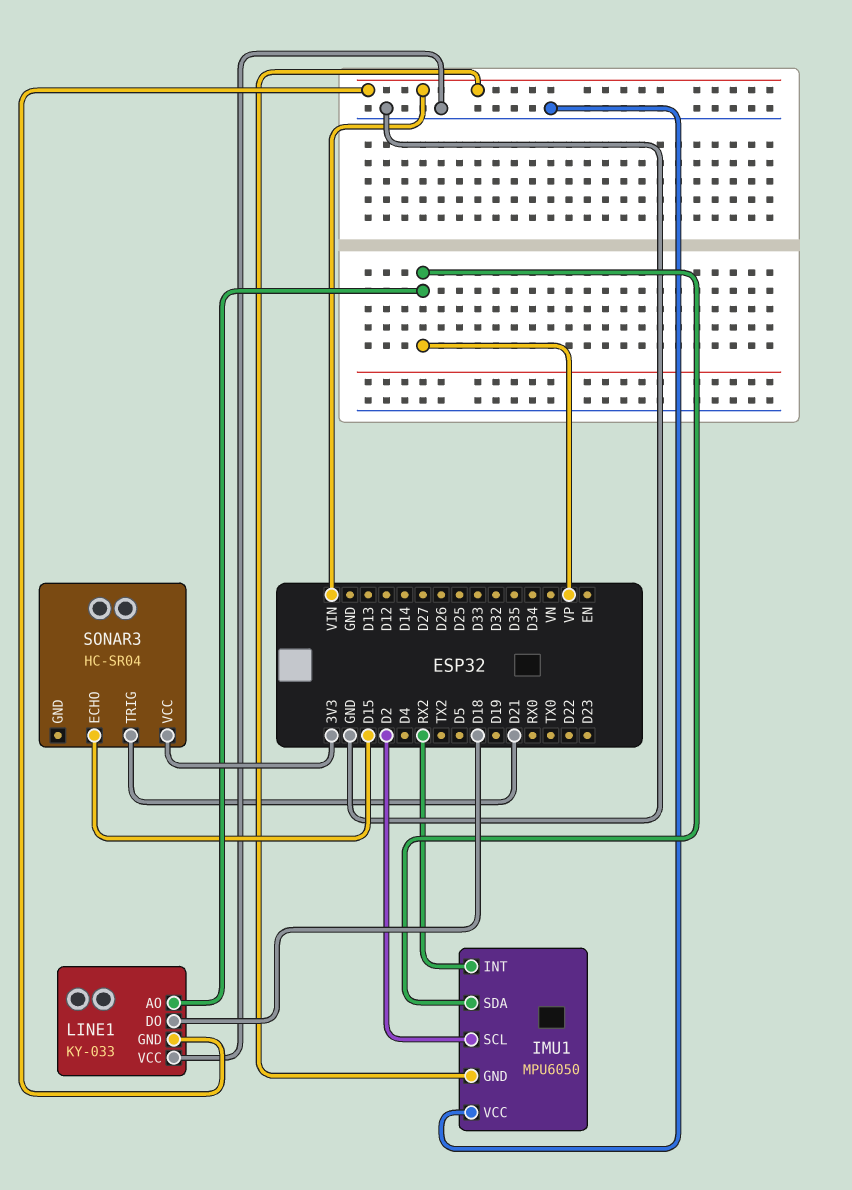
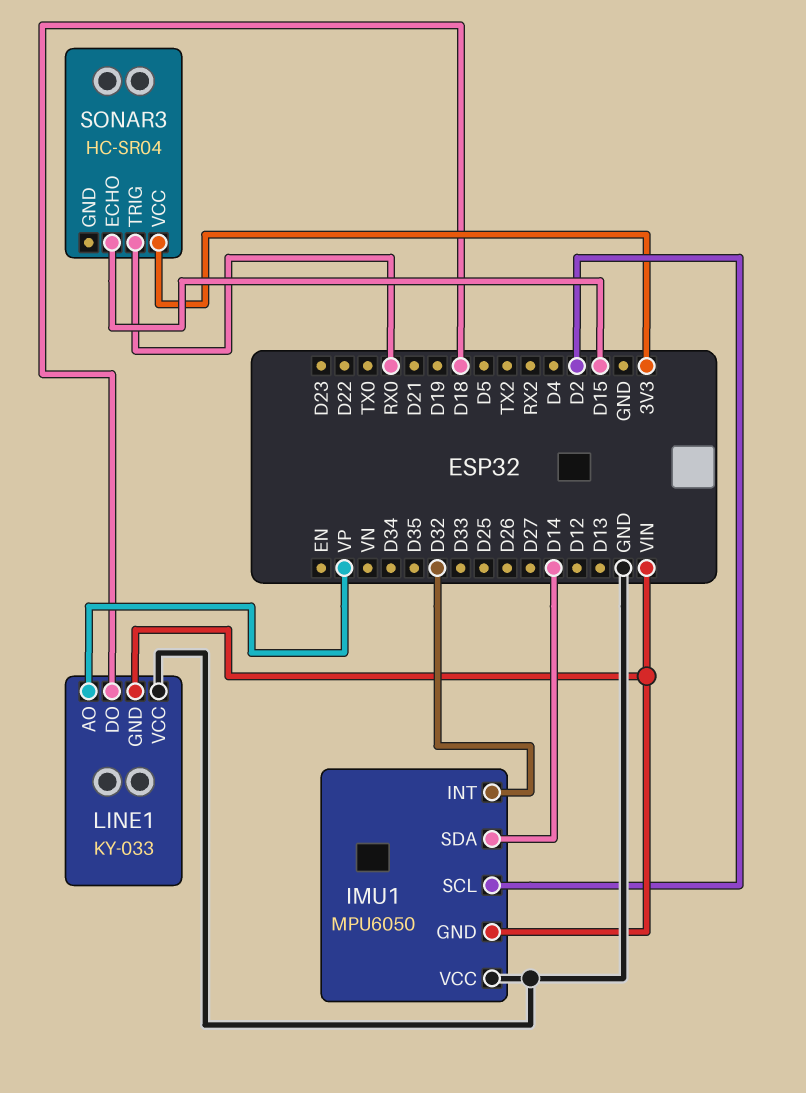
IMU1 pin INT: RX2 -> D32
IMU1 pin SDA: VP -> D14
SONAR3 pin TRIG: D21 -> RX0

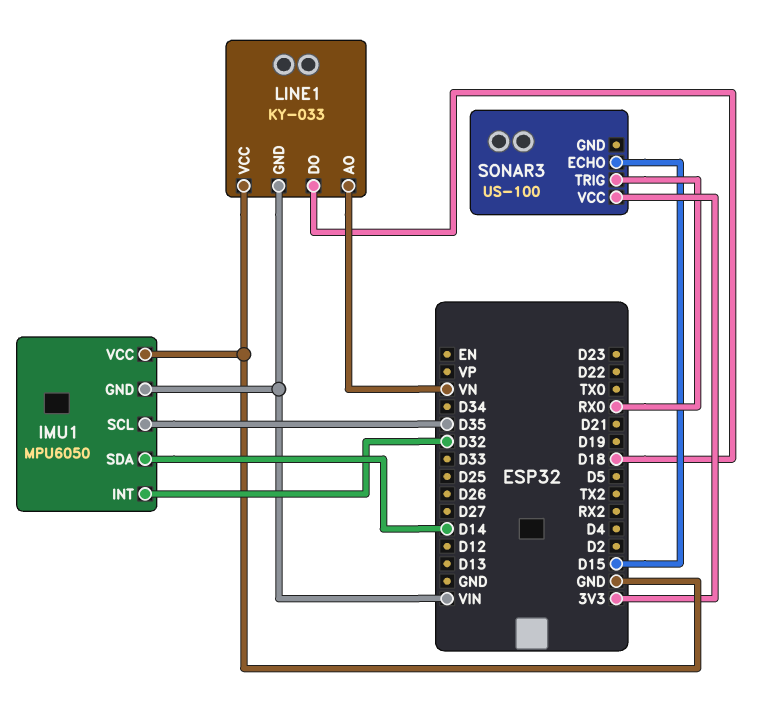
IMU1 pin SCL: D2 -> D35
LINE1 pin AO: VP -> VN
SONAR3: HC-SR04 -> US-100

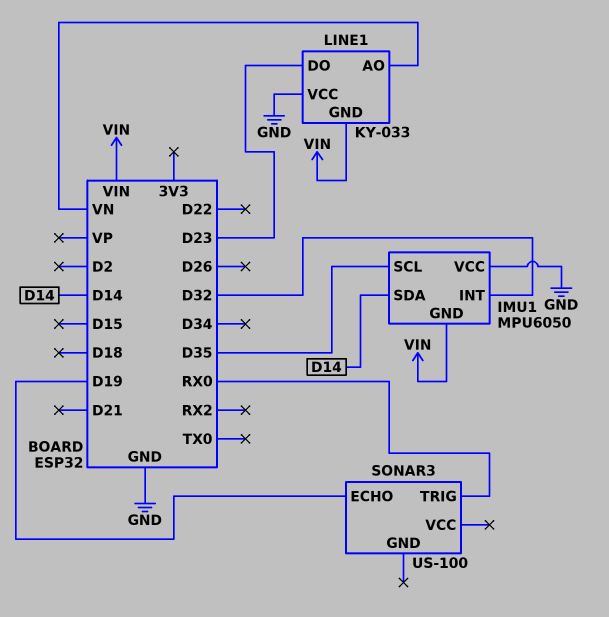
LINE1 pin DO: D18 -> D23
SONAR3 pin ECHO: D15 -> D19
SONAR3 pin VCC: 3V3 -> none

